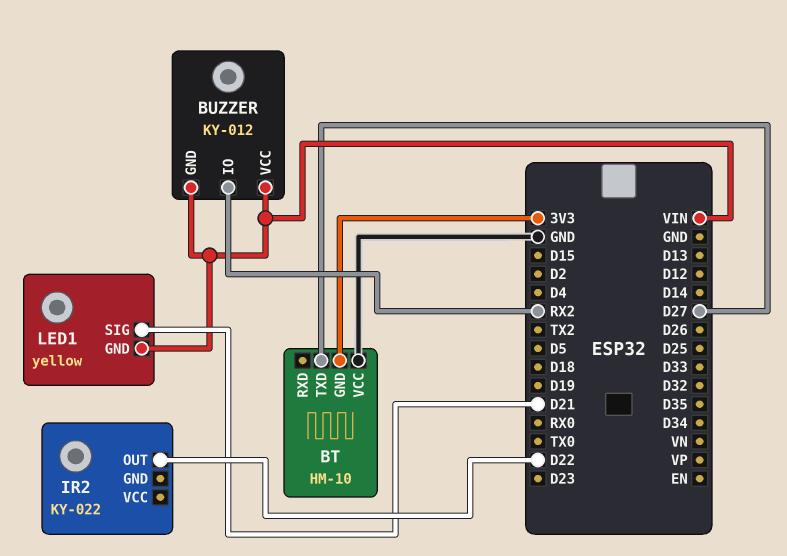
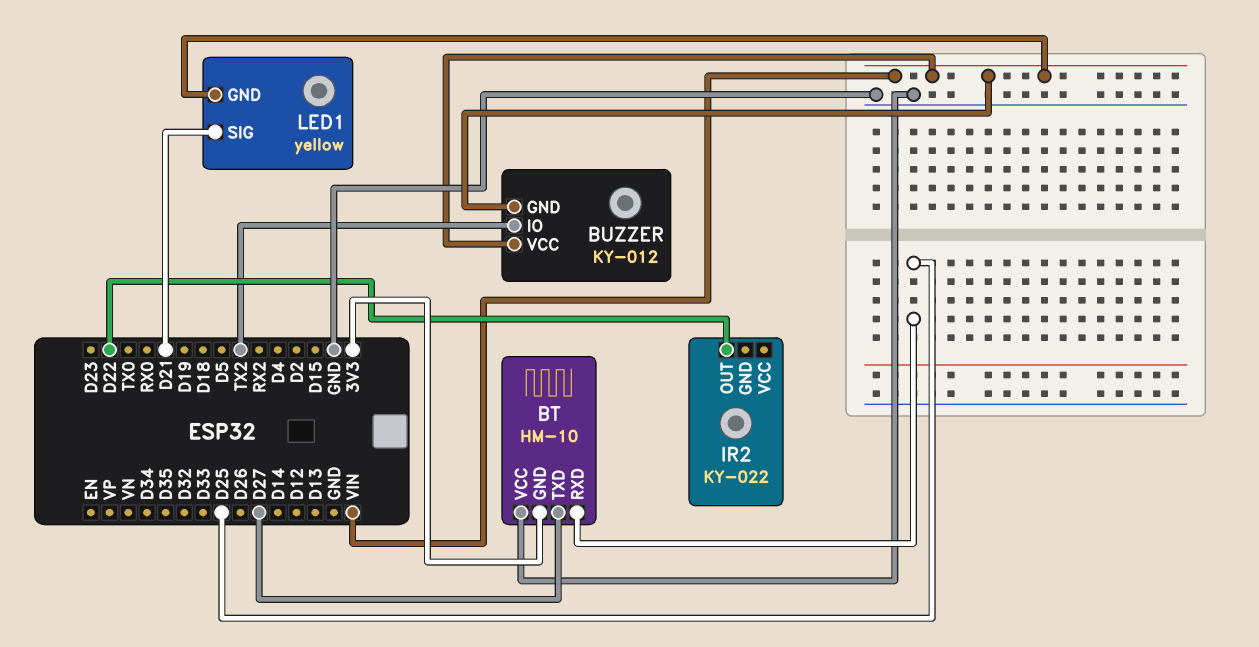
BT pin RXD: none -> D25
BUZZER pin IO: RX2 -> TX2

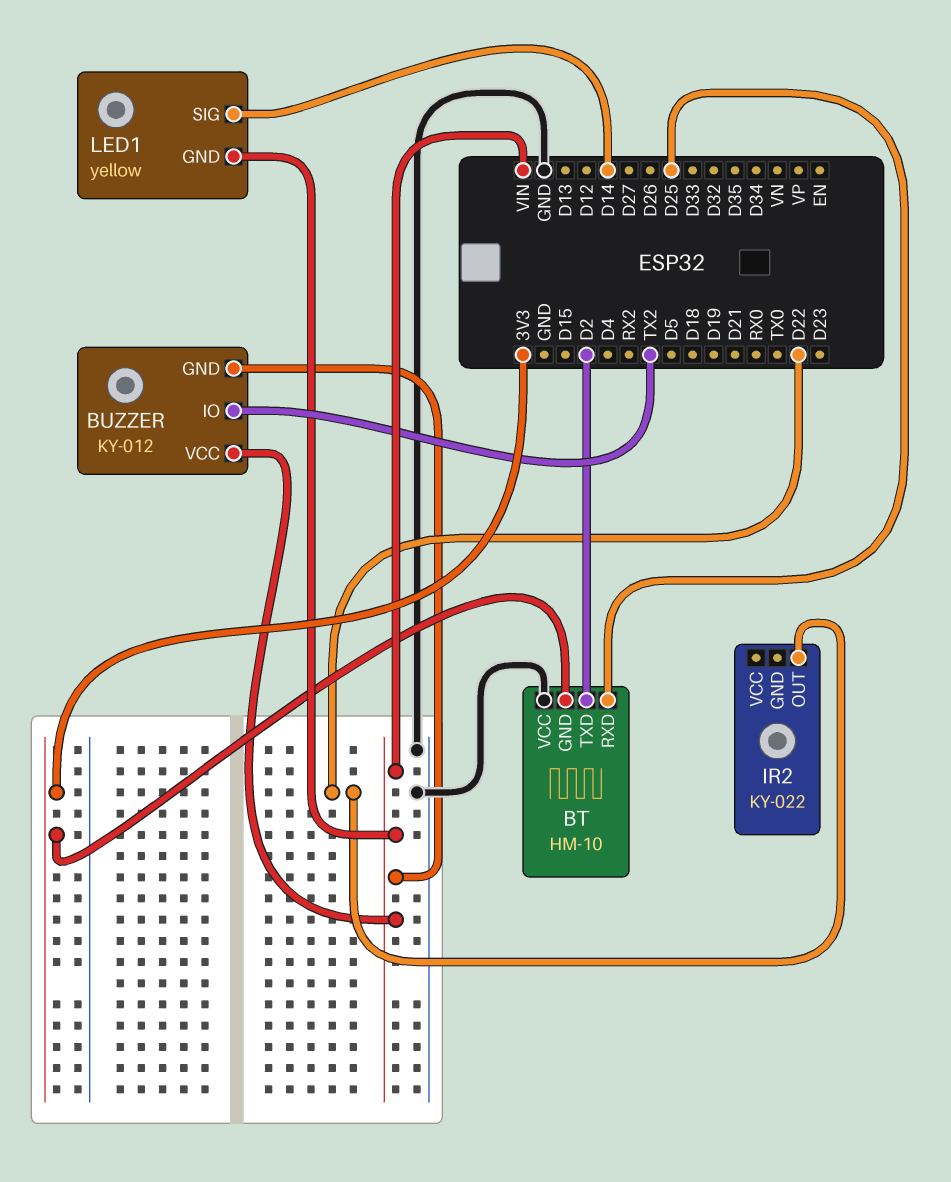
BT pin TXD: D27 -> D2
LED1 pin SIG: D21 -> D14

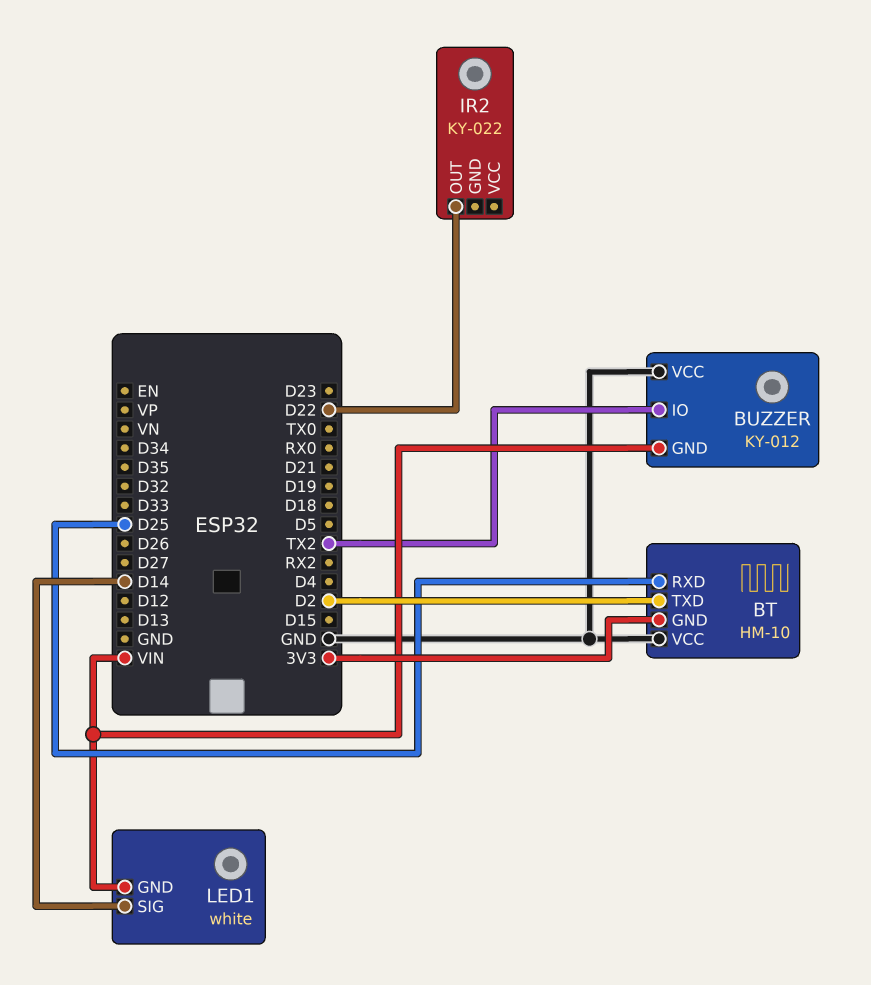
BUZZER pin VCC: VIN -> GND
LED1: yellow -> white

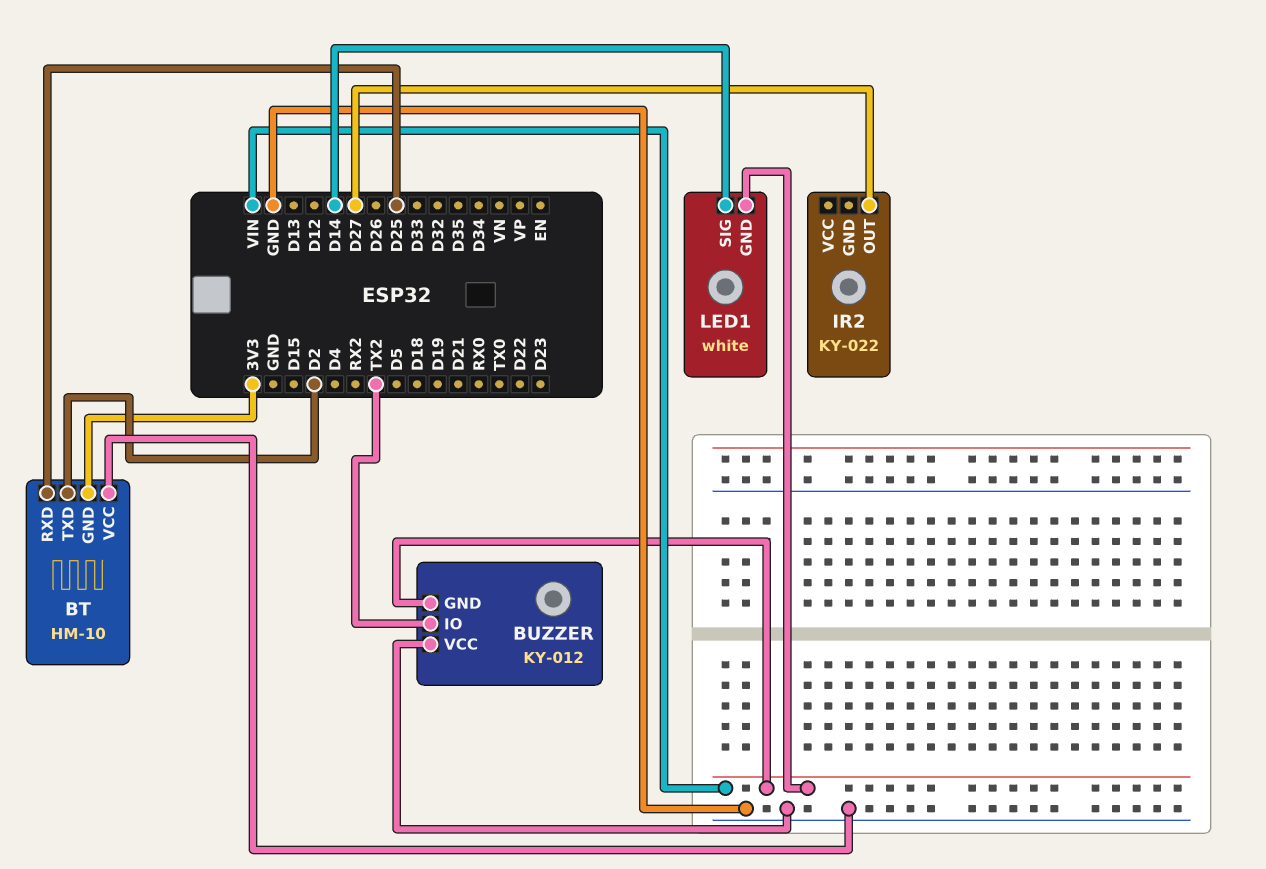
IR2 pin OUT: D22 -> D27

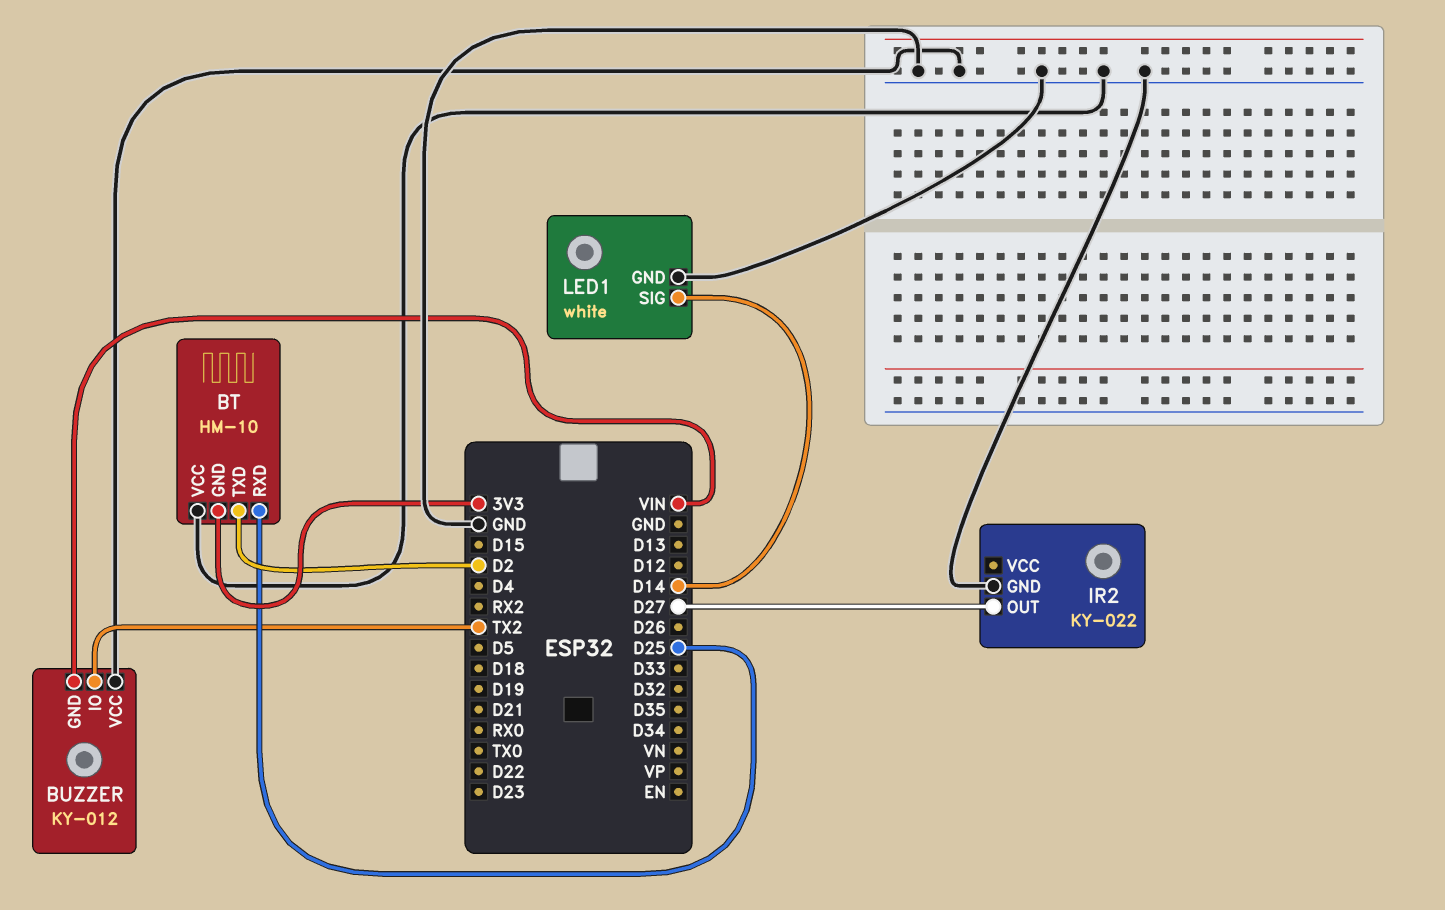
IR2 pin GND: none -> GND
LED1 pin GND: VIN -> GND

